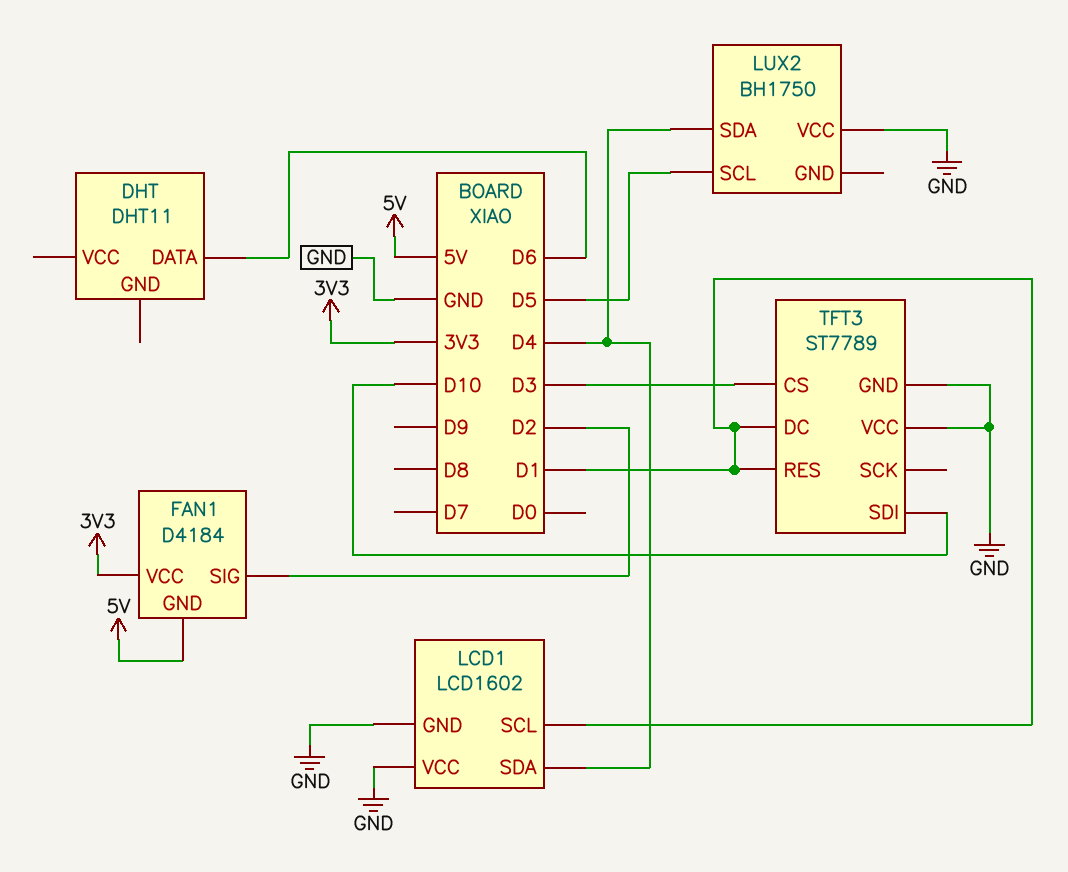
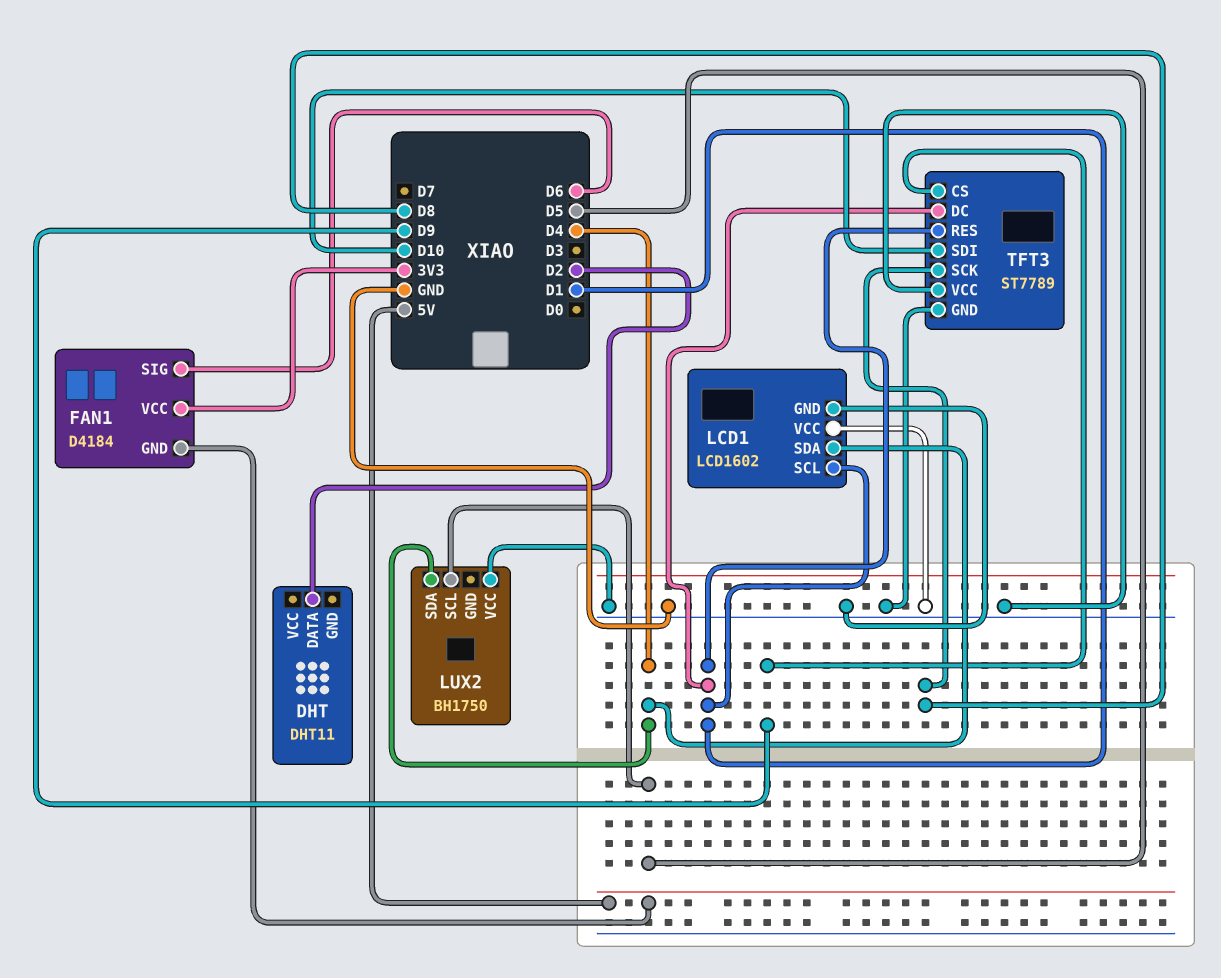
DHT pin DATA: D6 -> D2
FAN1 pin SIG: D2 -> D6
TFT3 pin CS: D3 -> D9
TFT3 pin SCK: none -> D8

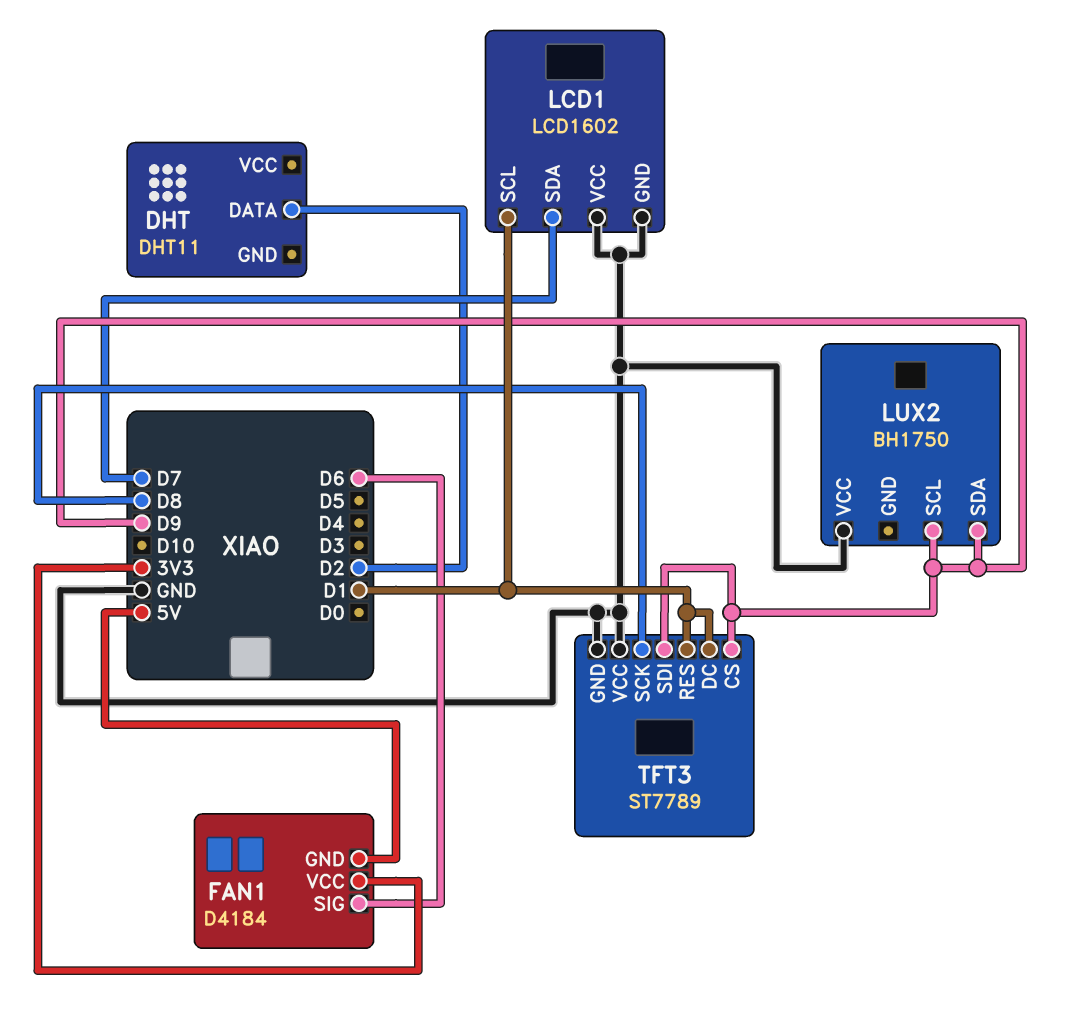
LCD1 pin SDA: D4 -> D7
LUX2 pin SCL: D5 -> D9
LUX2 pin SDA: D4 -> D9
TFT3 pin SDI: D10 -> D9

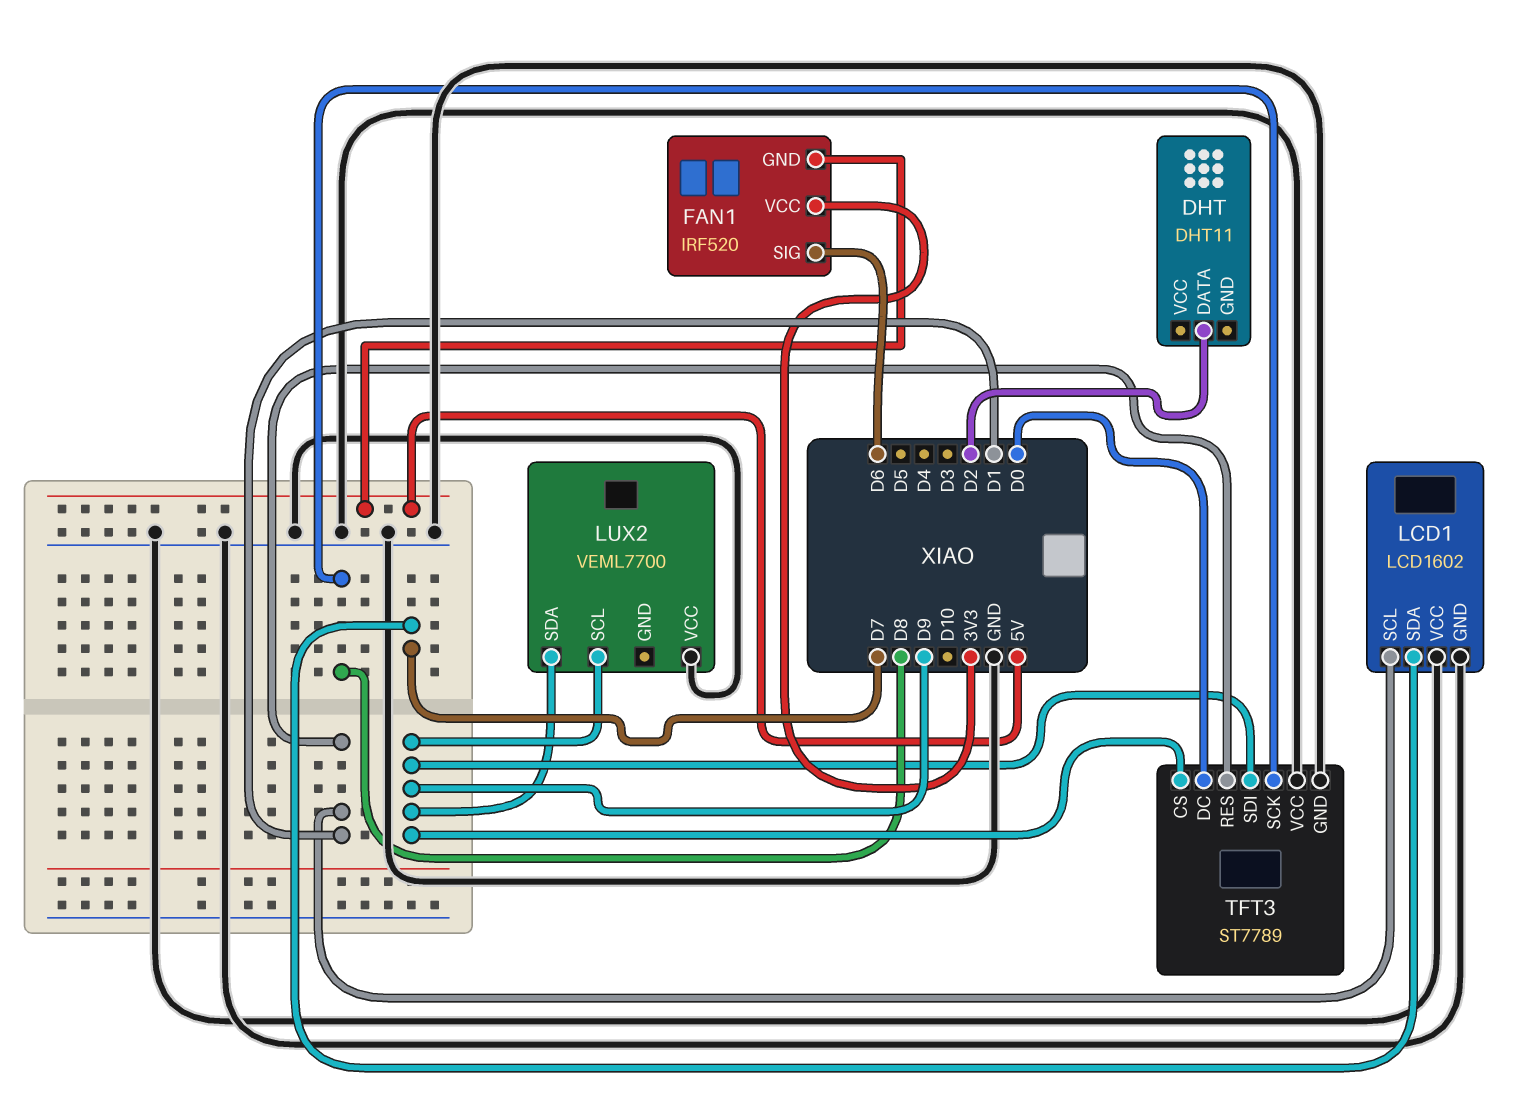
FAN1: D4184 -> IRF520
LUX2: BH1750 -> VEML7700
TFT3 pin DC: D1 -> D0

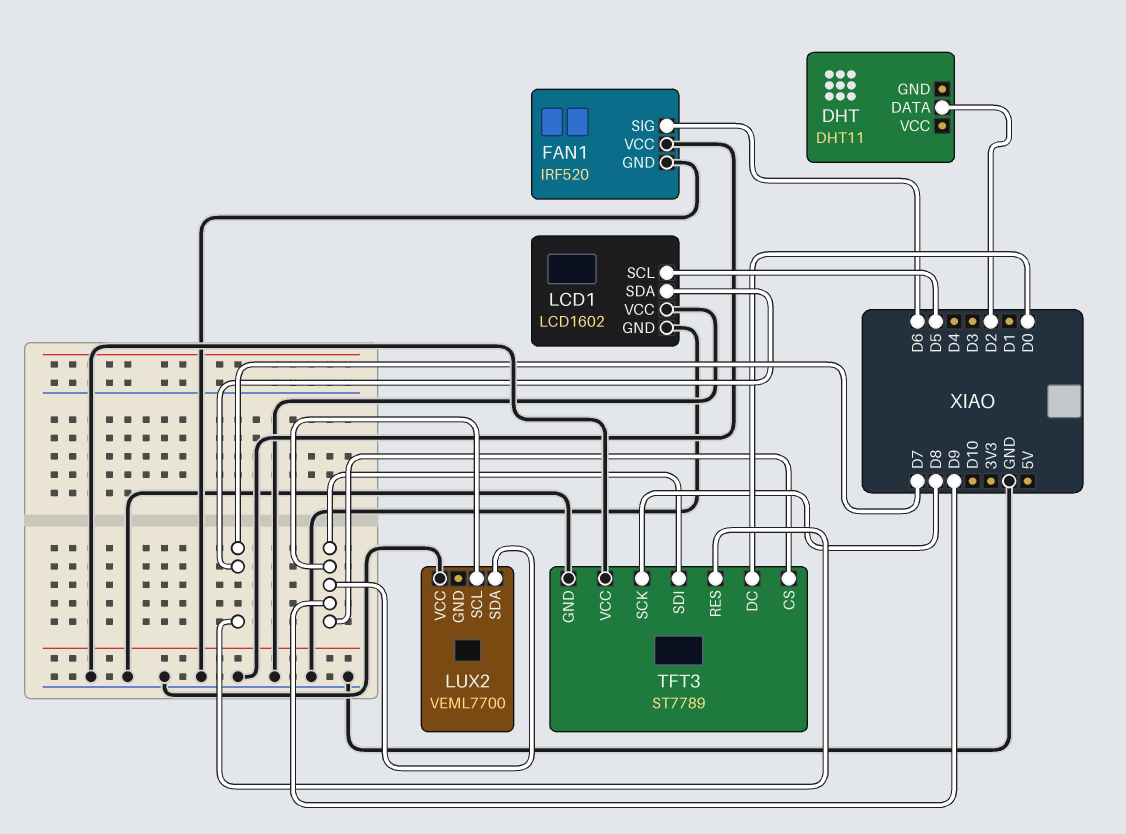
FAN1 pin GND: 5V -> GND
FAN1 pin VCC: 3V3 -> GND
LCD1 pin SCL: D1 -> D5
TFT3 pin RES: D1 -> D7

